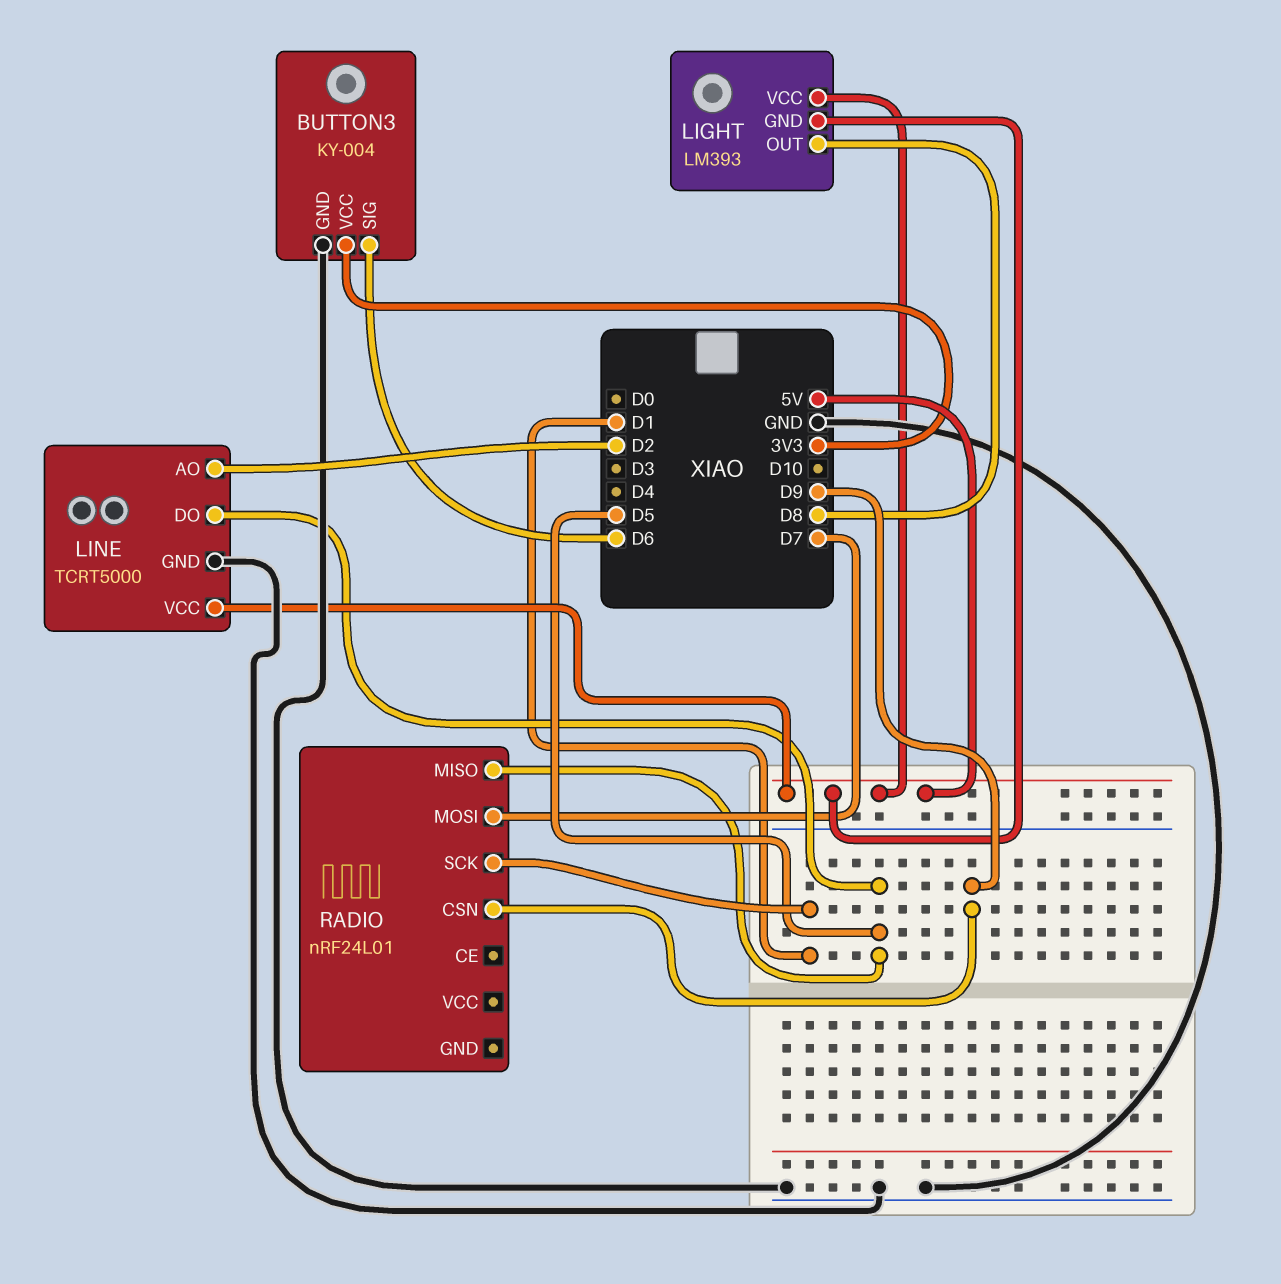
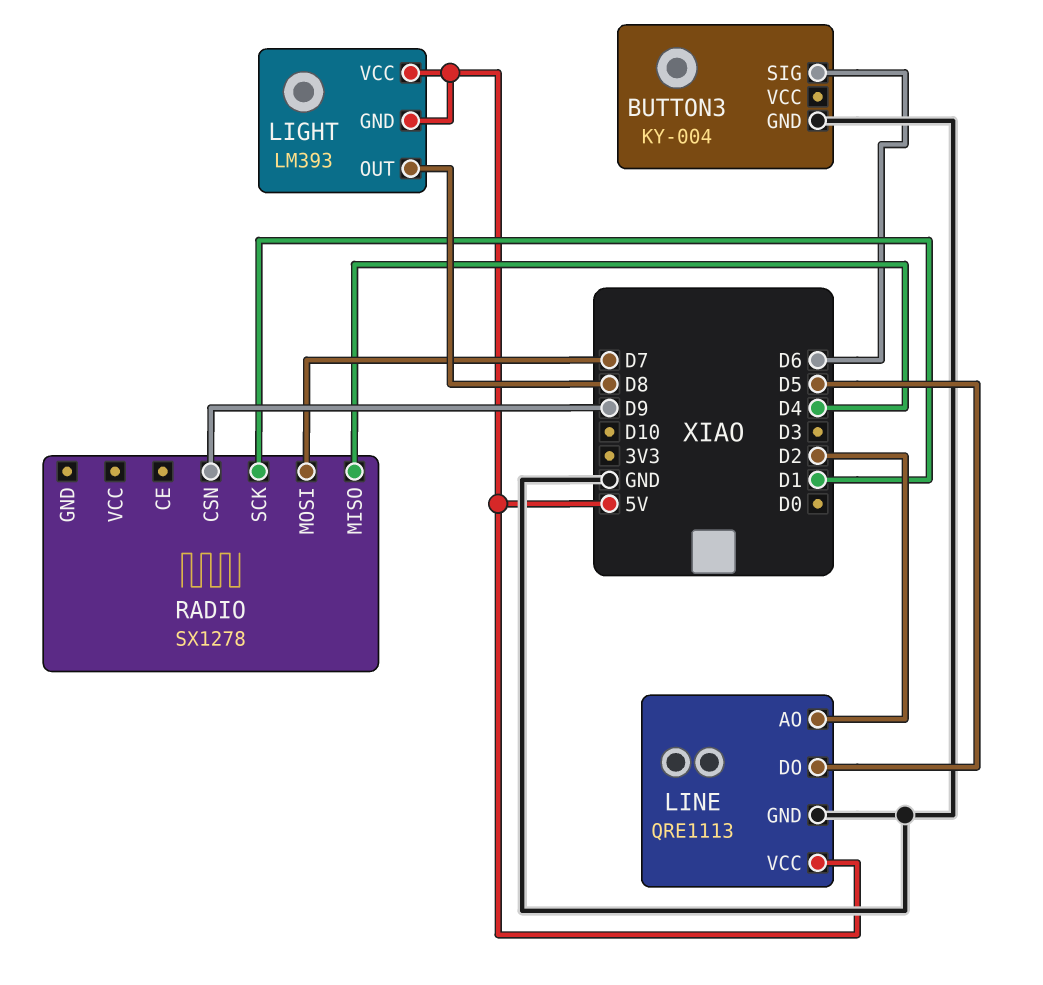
BUTTON3 pin VCC: 3V3 -> none
LINE: TCRT5000 -> QRE1113
RADIO: nRF24L01 -> SX1278
RADIO pin MISO: D5 -> D4

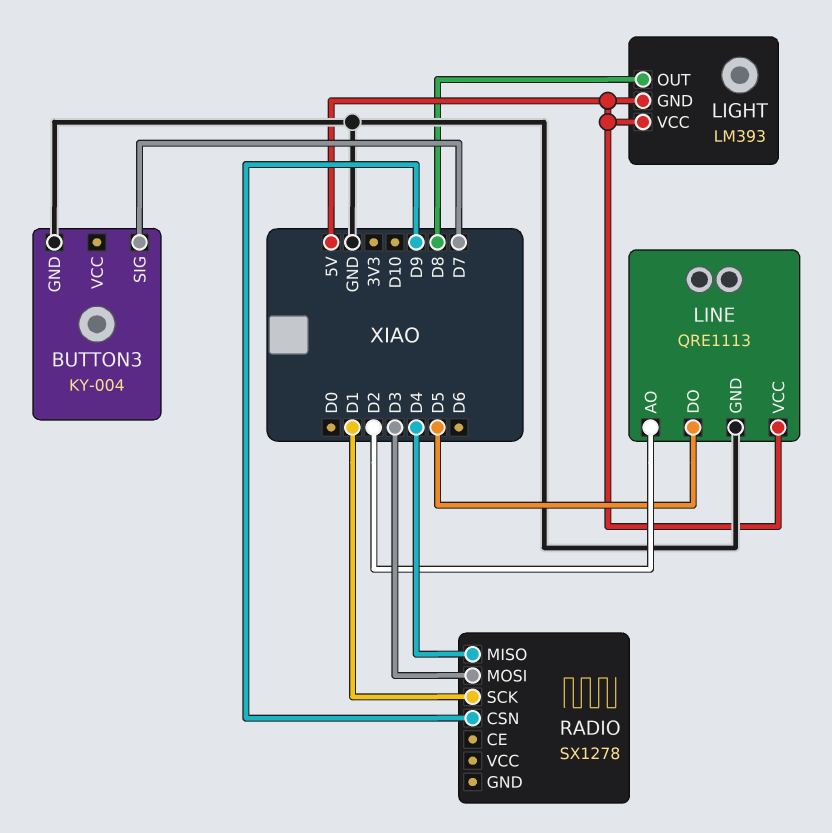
BUTTON3 pin SIG: D6 -> D7
RADIO pin MOSI: D7 -> D3

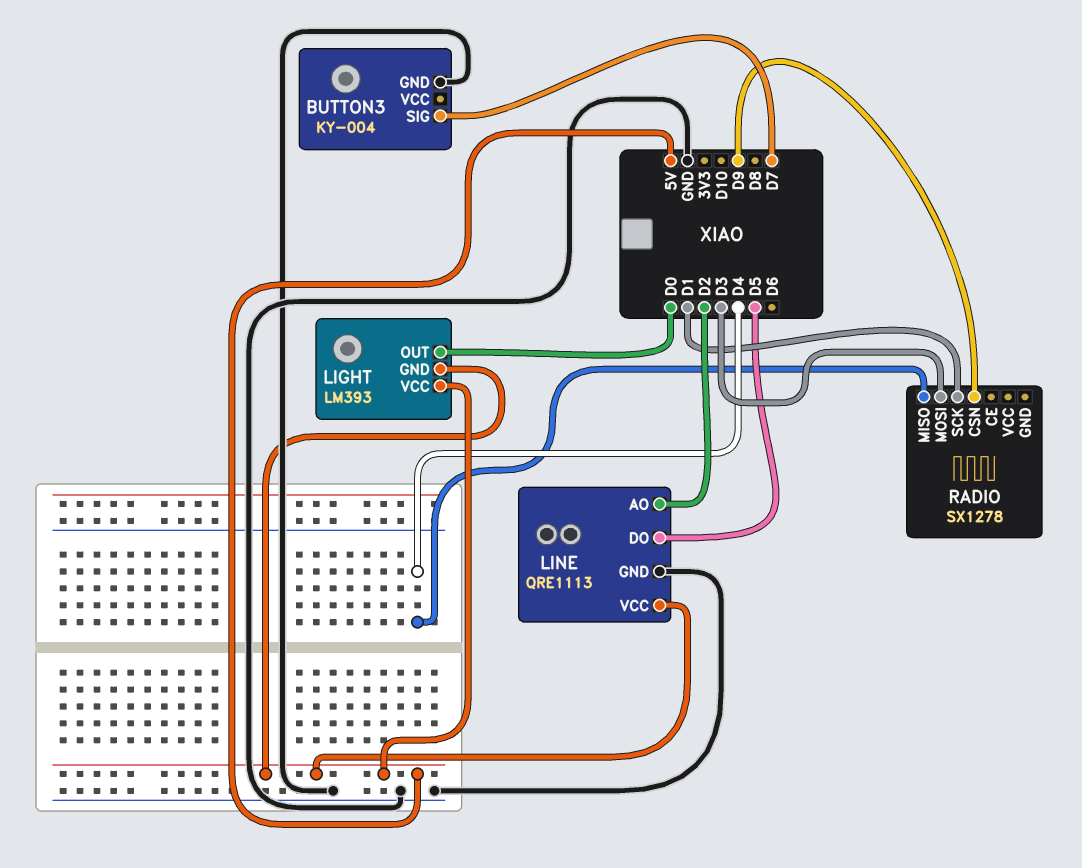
LIGHT pin OUT: D8 -> D0

